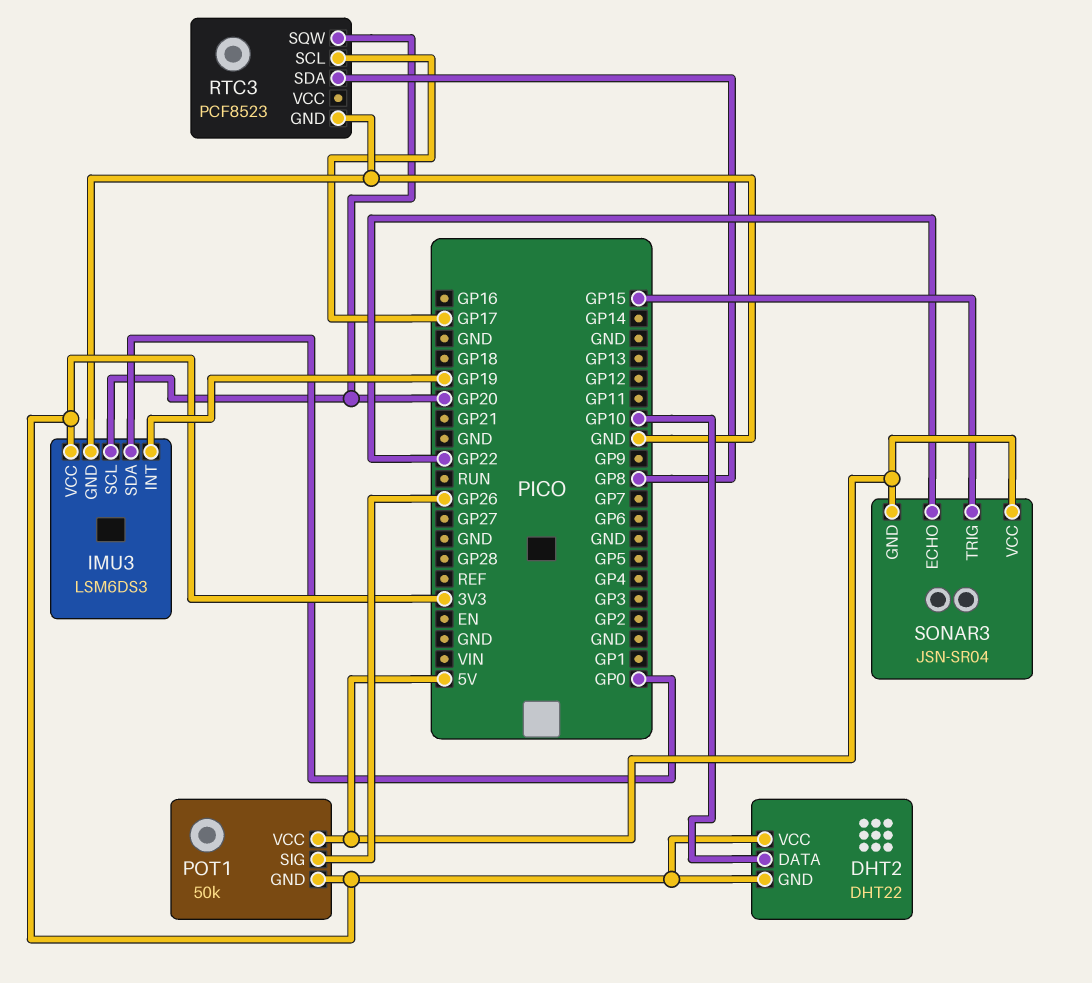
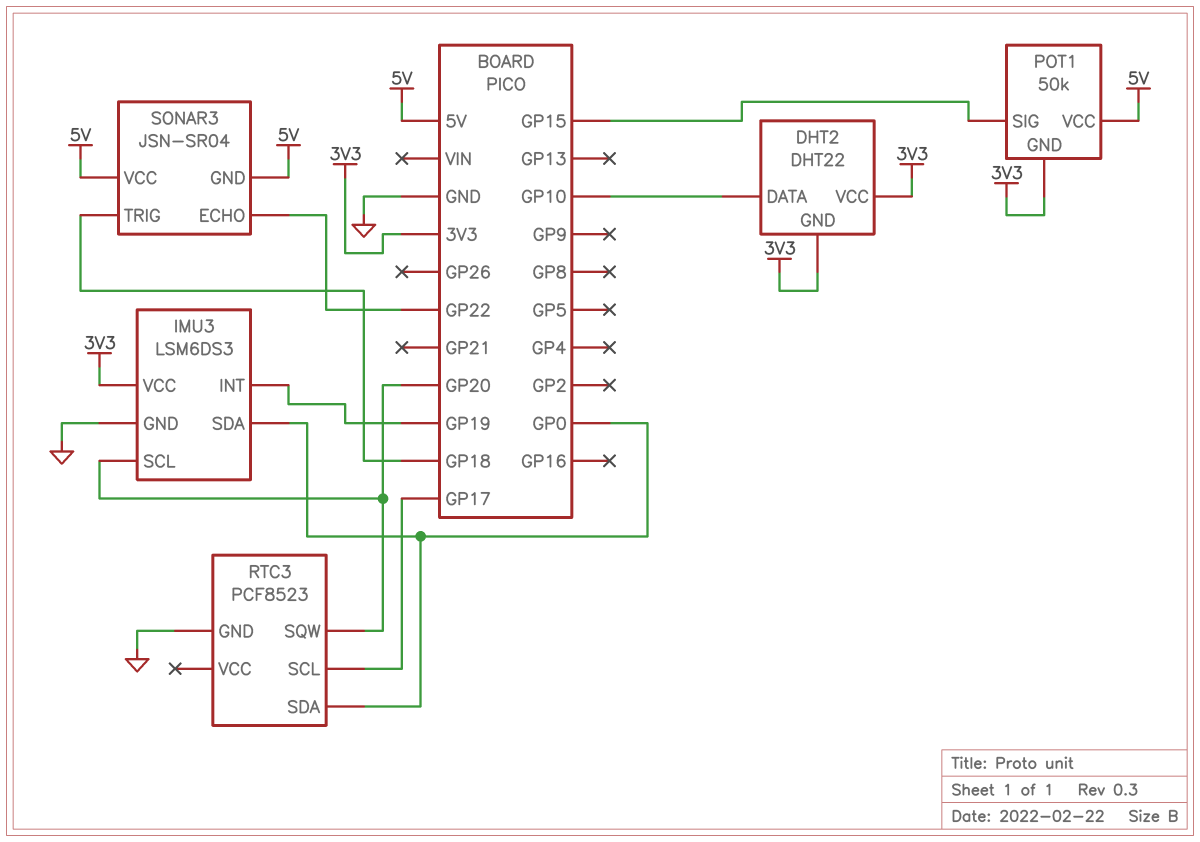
POT1 pin SIG: GP26 -> GP15
RTC3 pin SDA: GP8 -> GP0
SONAR3 pin TRIG: GP15 -> GP18

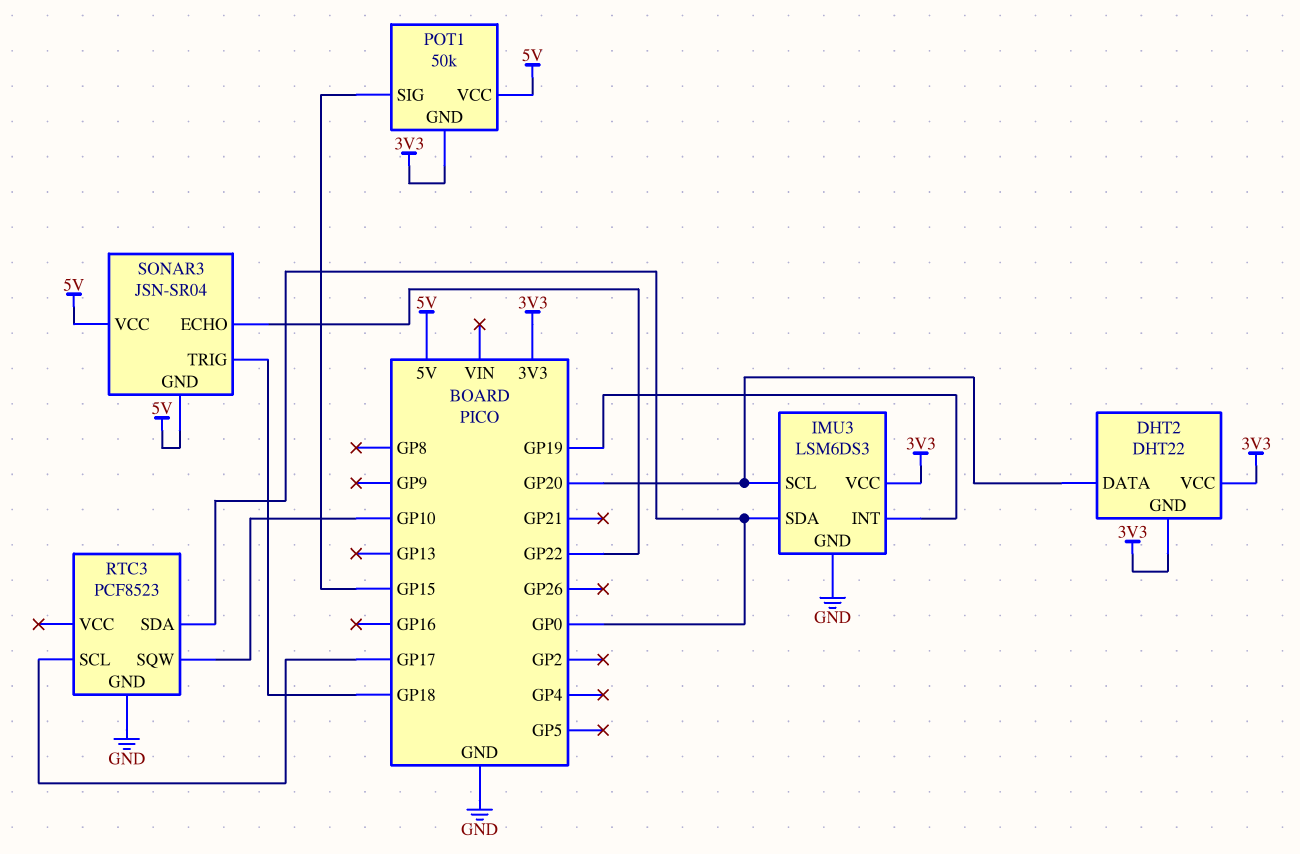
DHT2 pin DATA: GP10 -> GP20
RTC3 pin SQW: GP20 -> GP10

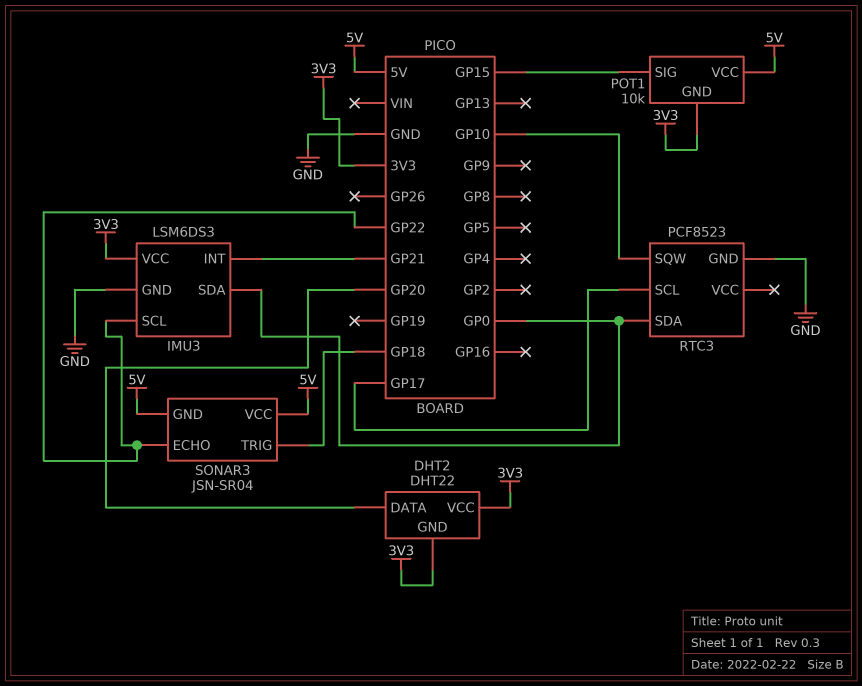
IMU3 pin INT: GP19 -> GP21
IMU3 pin SCL: GP20 -> GP22
POT1: 50k -> 10k

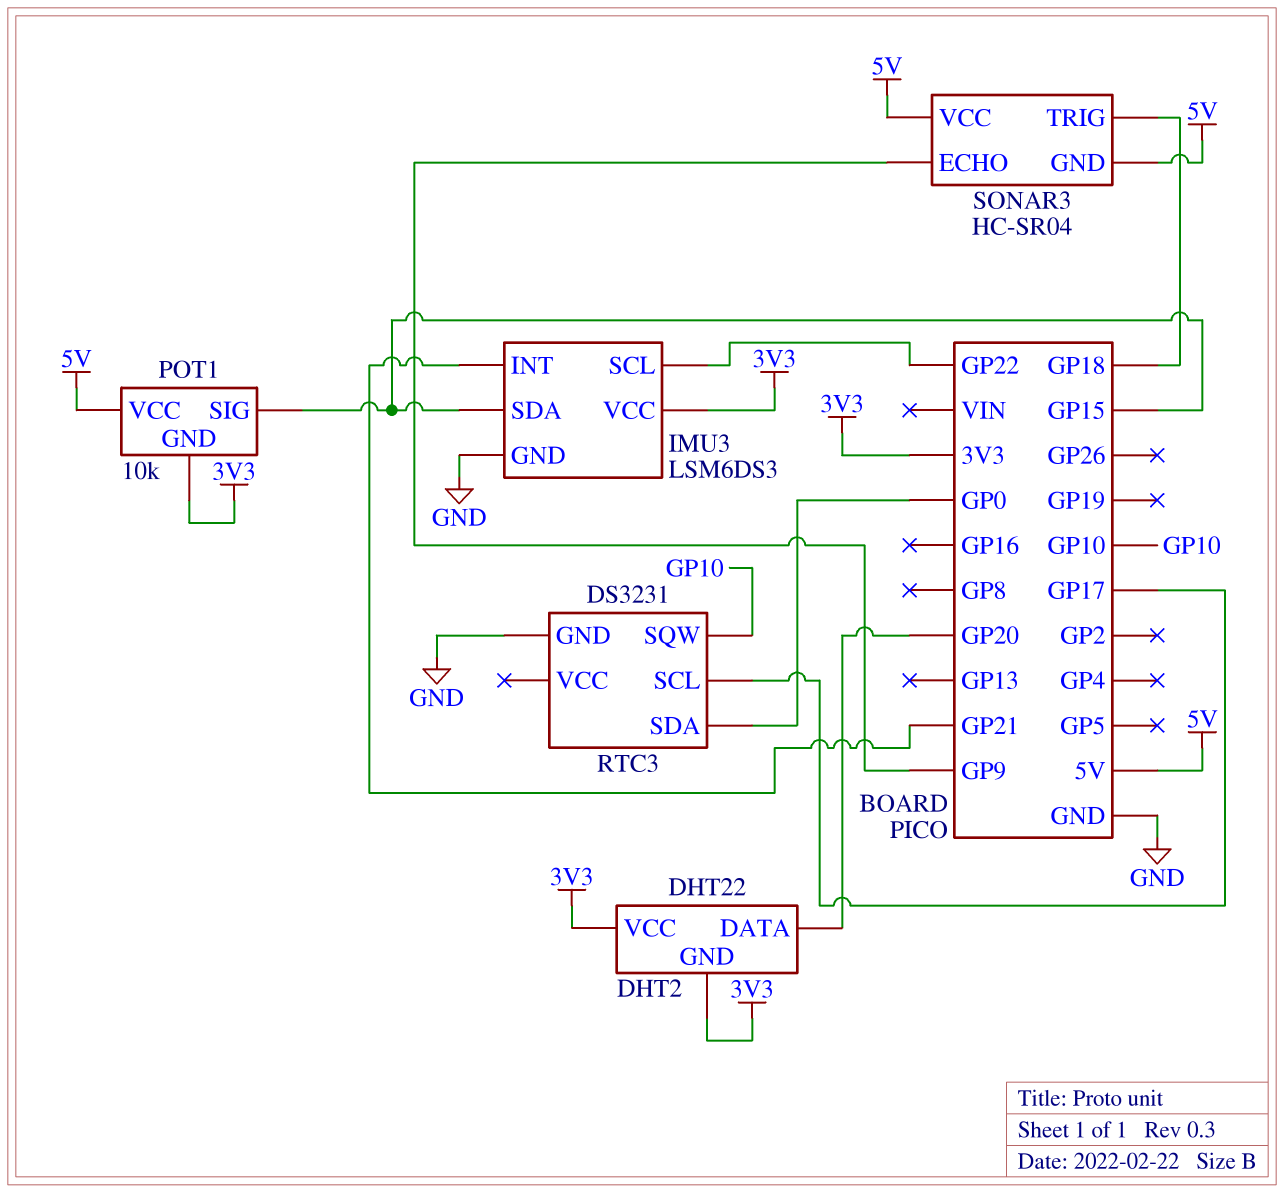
IMU3 pin SDA: GP0 -> GP15
RTC3: PCF8523 -> DS3231
SONAR3: JSN-SR04 -> HC-SR04
SONAR3 pin ECHO: GP22 -> GP9

